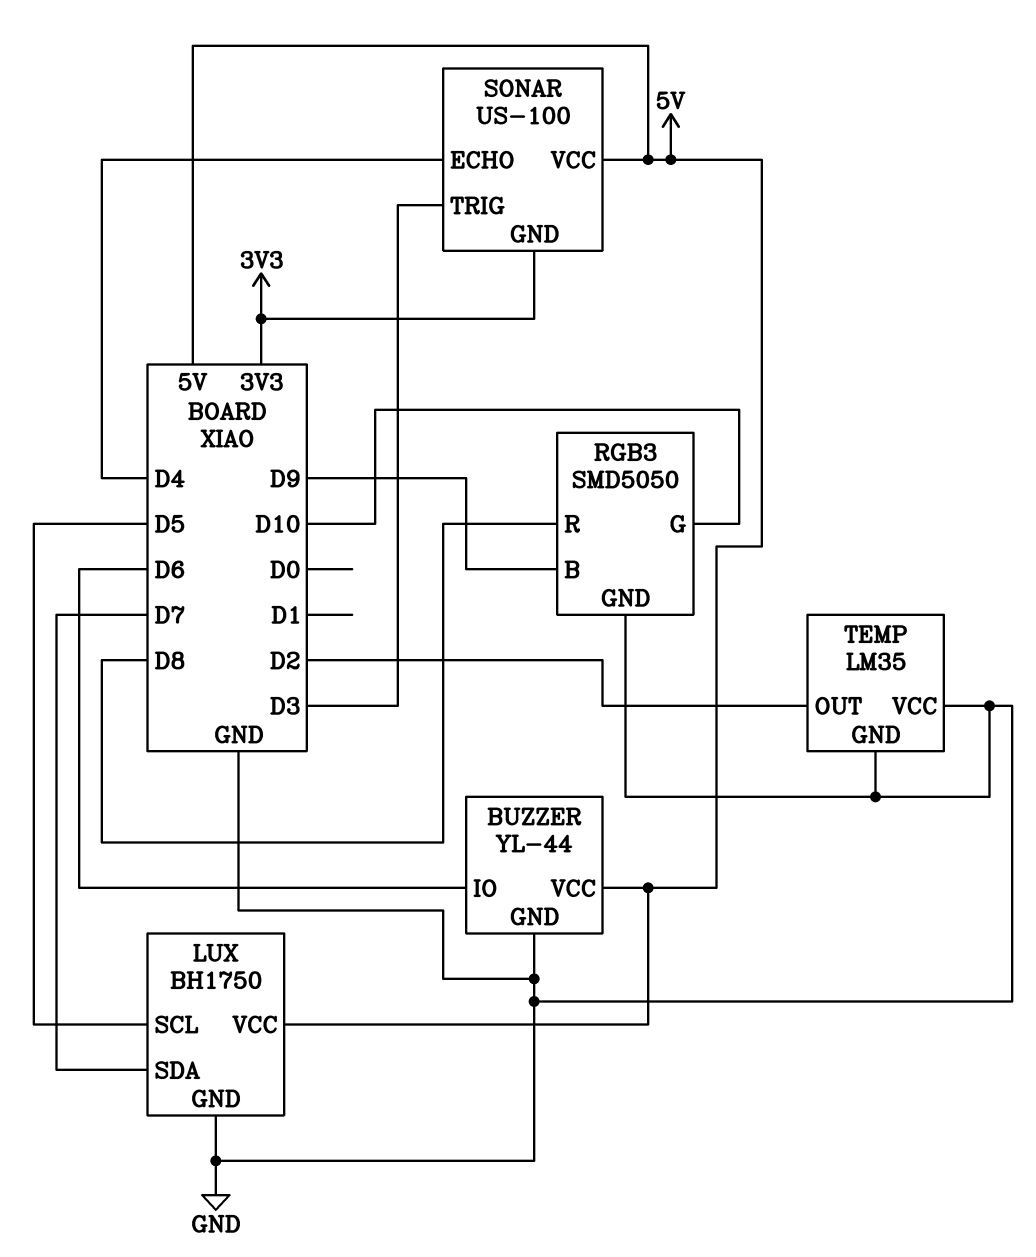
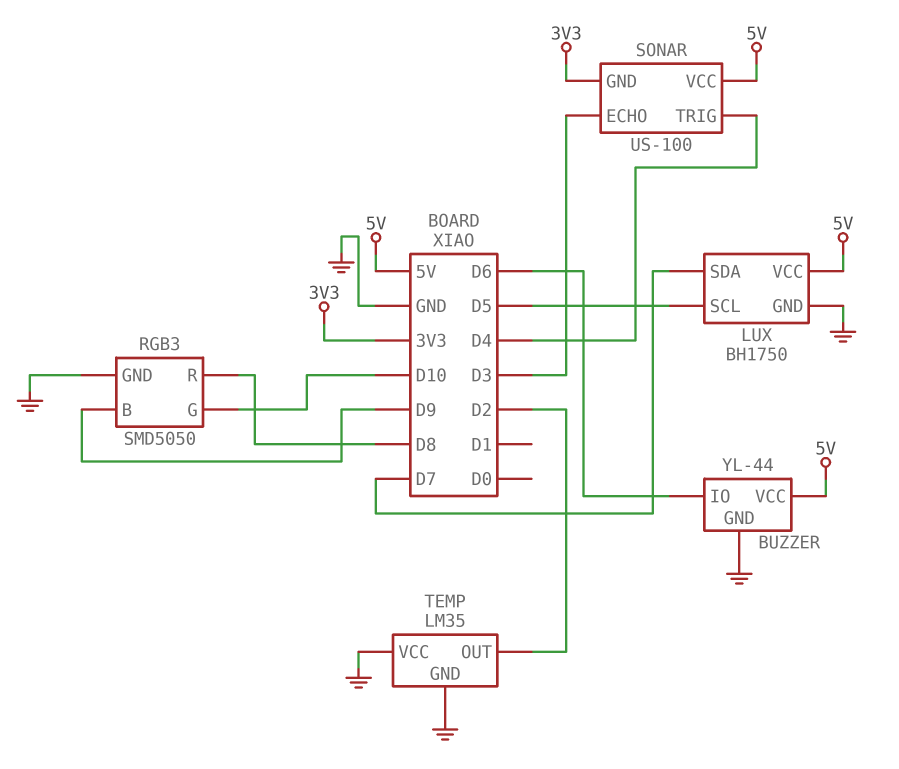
SONAR pin ECHO: D4 -> D3
SONAR pin TRIG: D3 -> D4

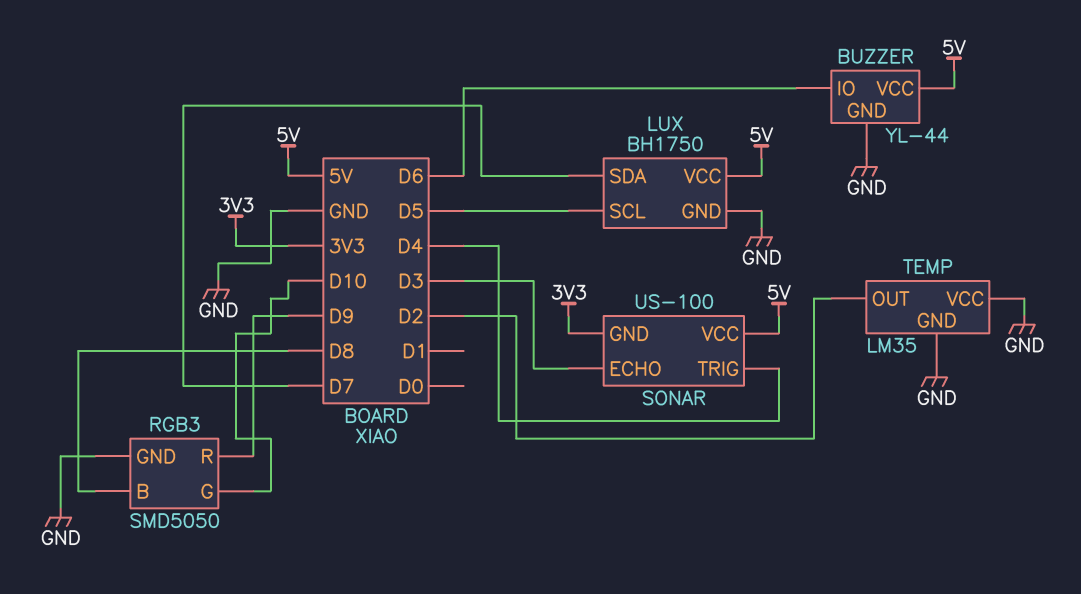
RGB3 pin B: D9 -> D8
RGB3 pin R: D8 -> D9

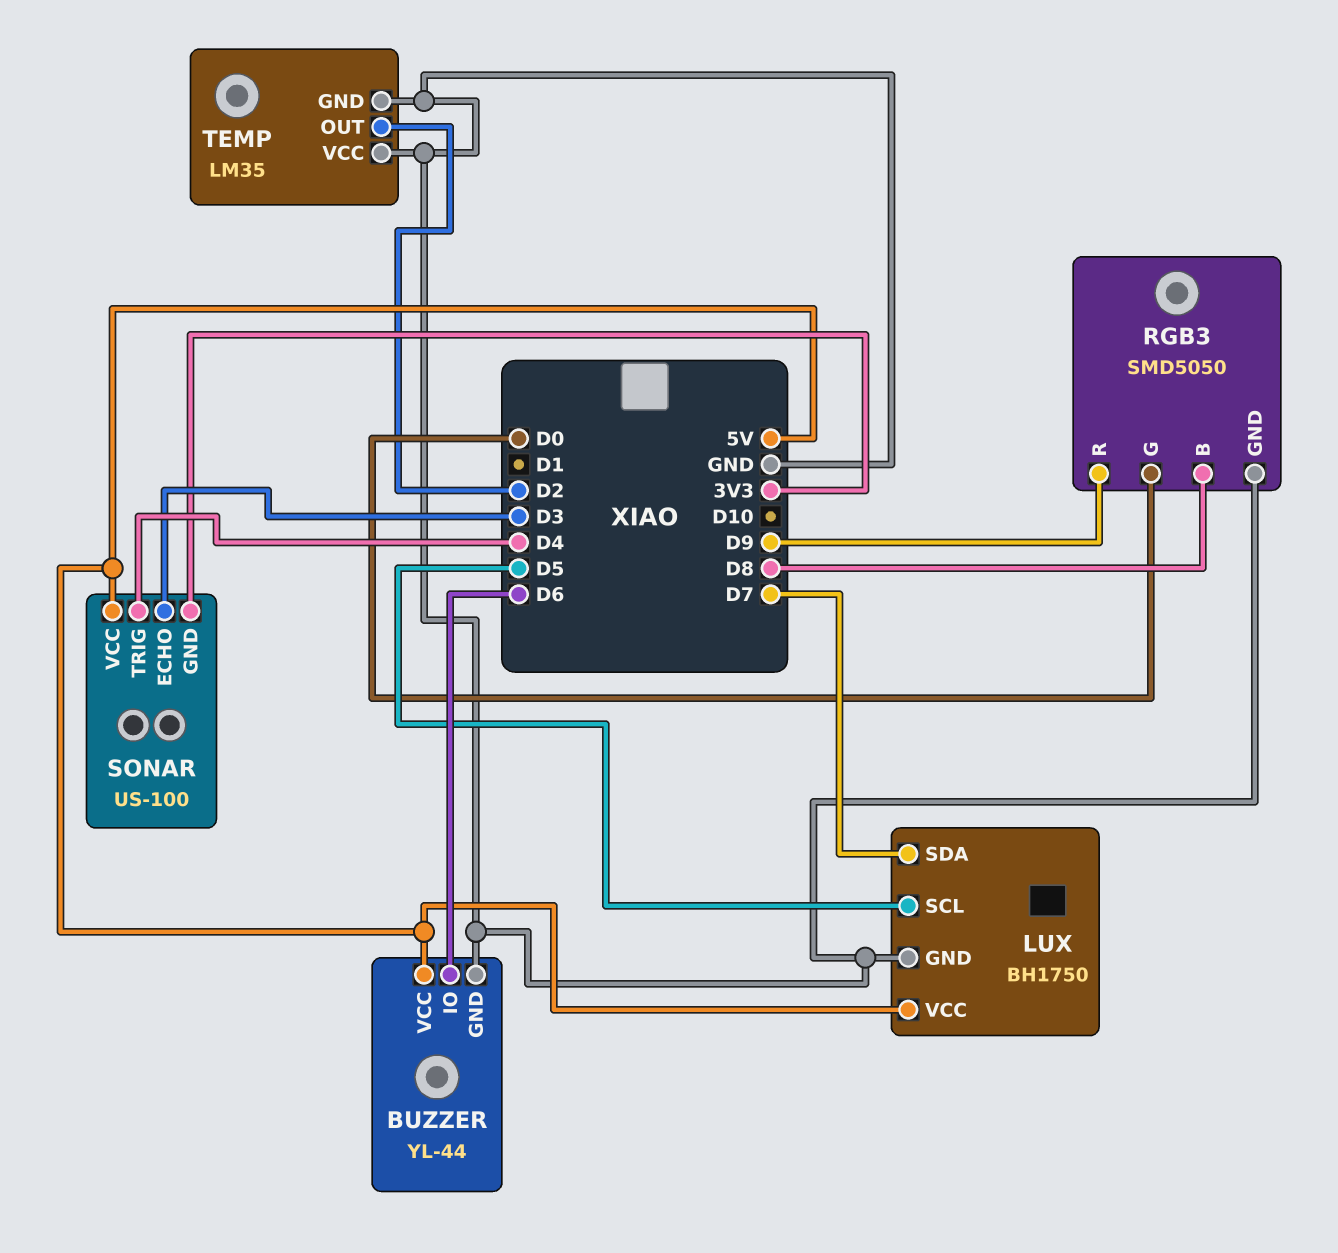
RGB3 pin G: D10 -> D0

